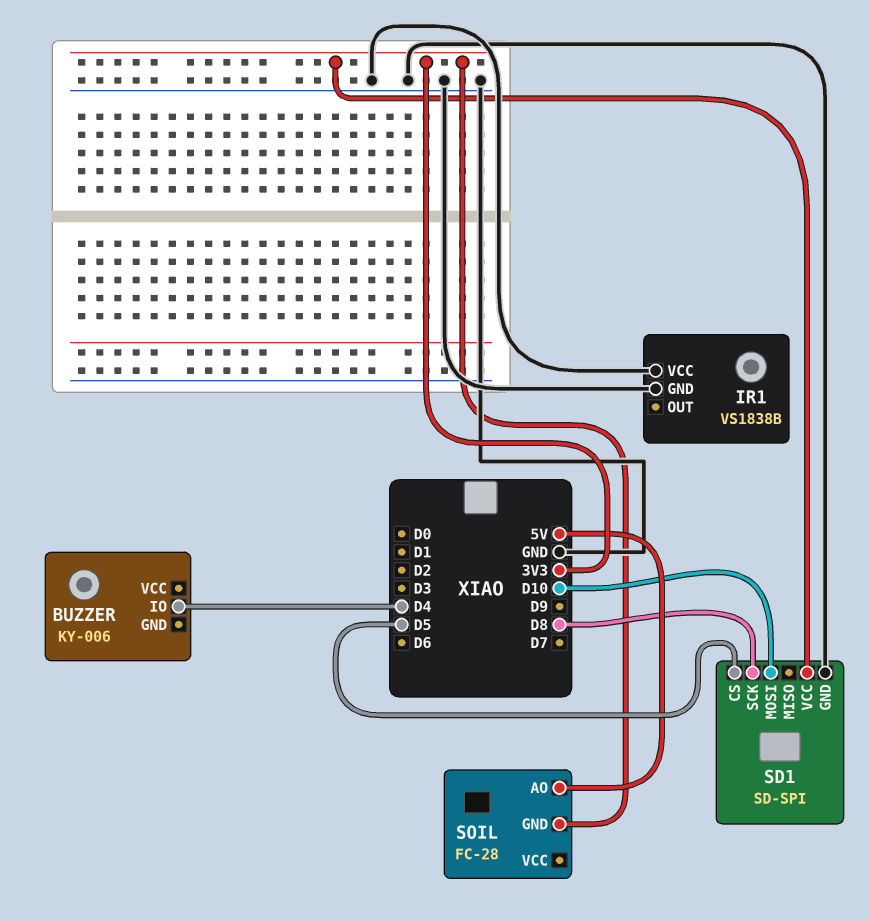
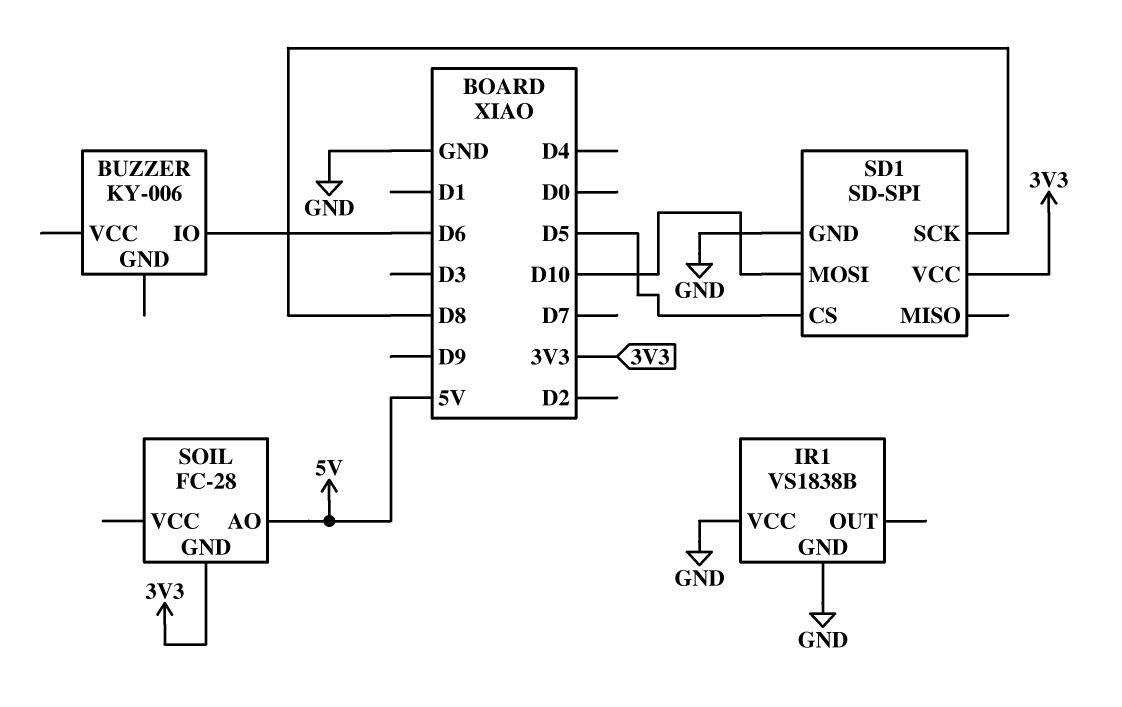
BUZZER pin IO: D4 -> D6

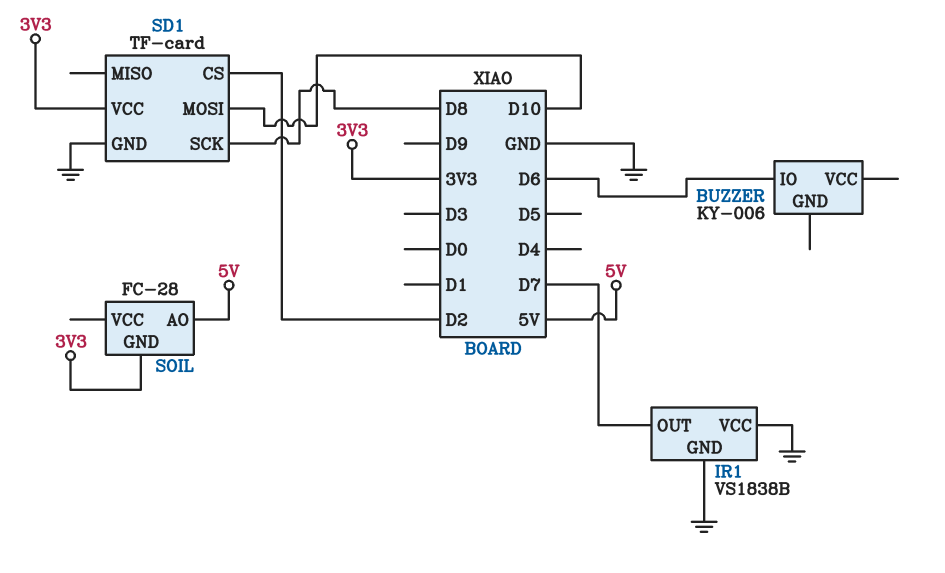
IR1 pin OUT: none -> D7
SD1: SD-SPI -> TF-card
SD1 pin CS: D5 -> D2

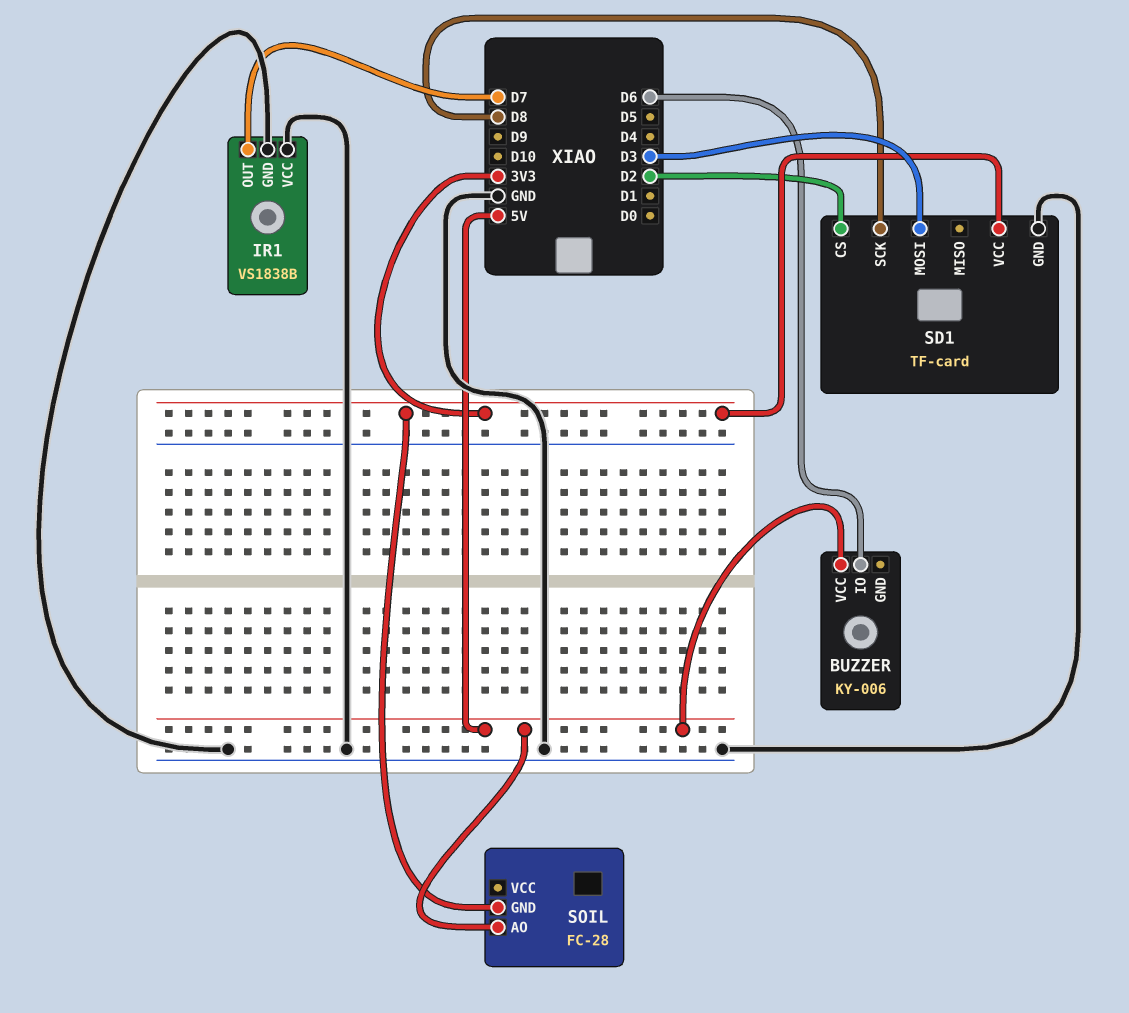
BUZZER pin VCC: none -> 5V
SD1 pin MOSI: D10 -> D3

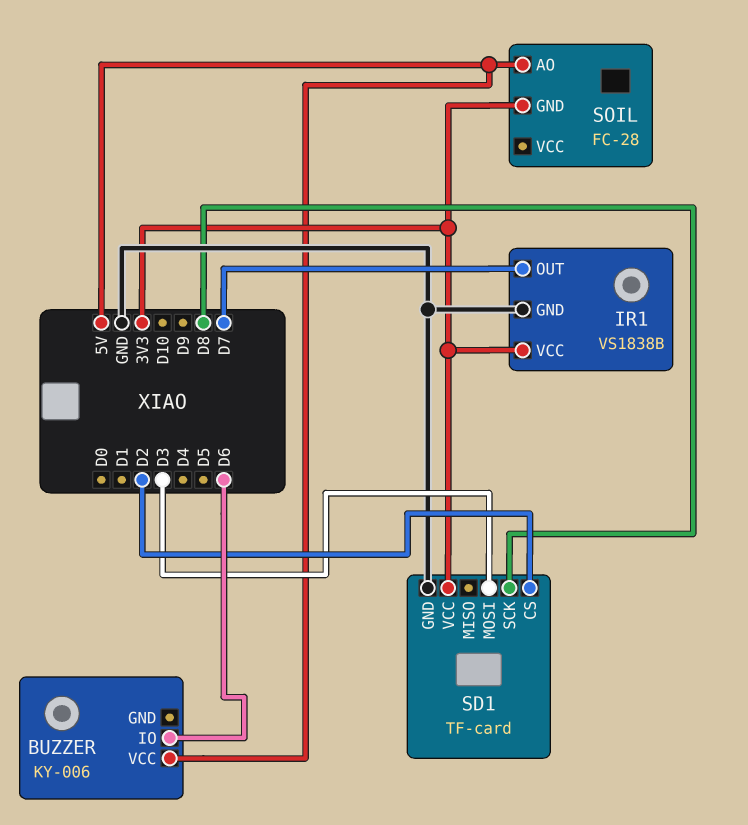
IR1 pin VCC: GND -> 3V3

